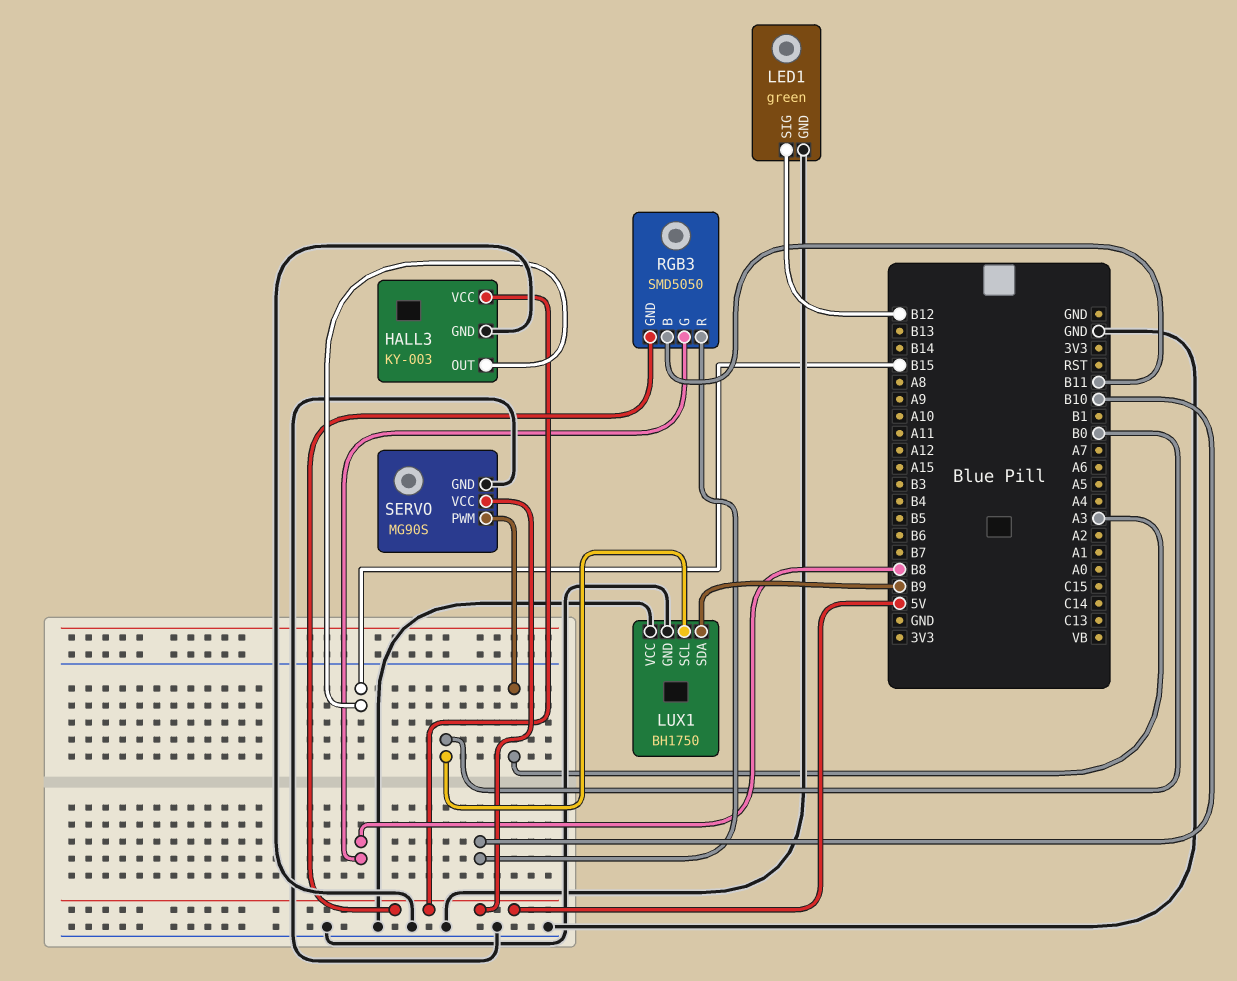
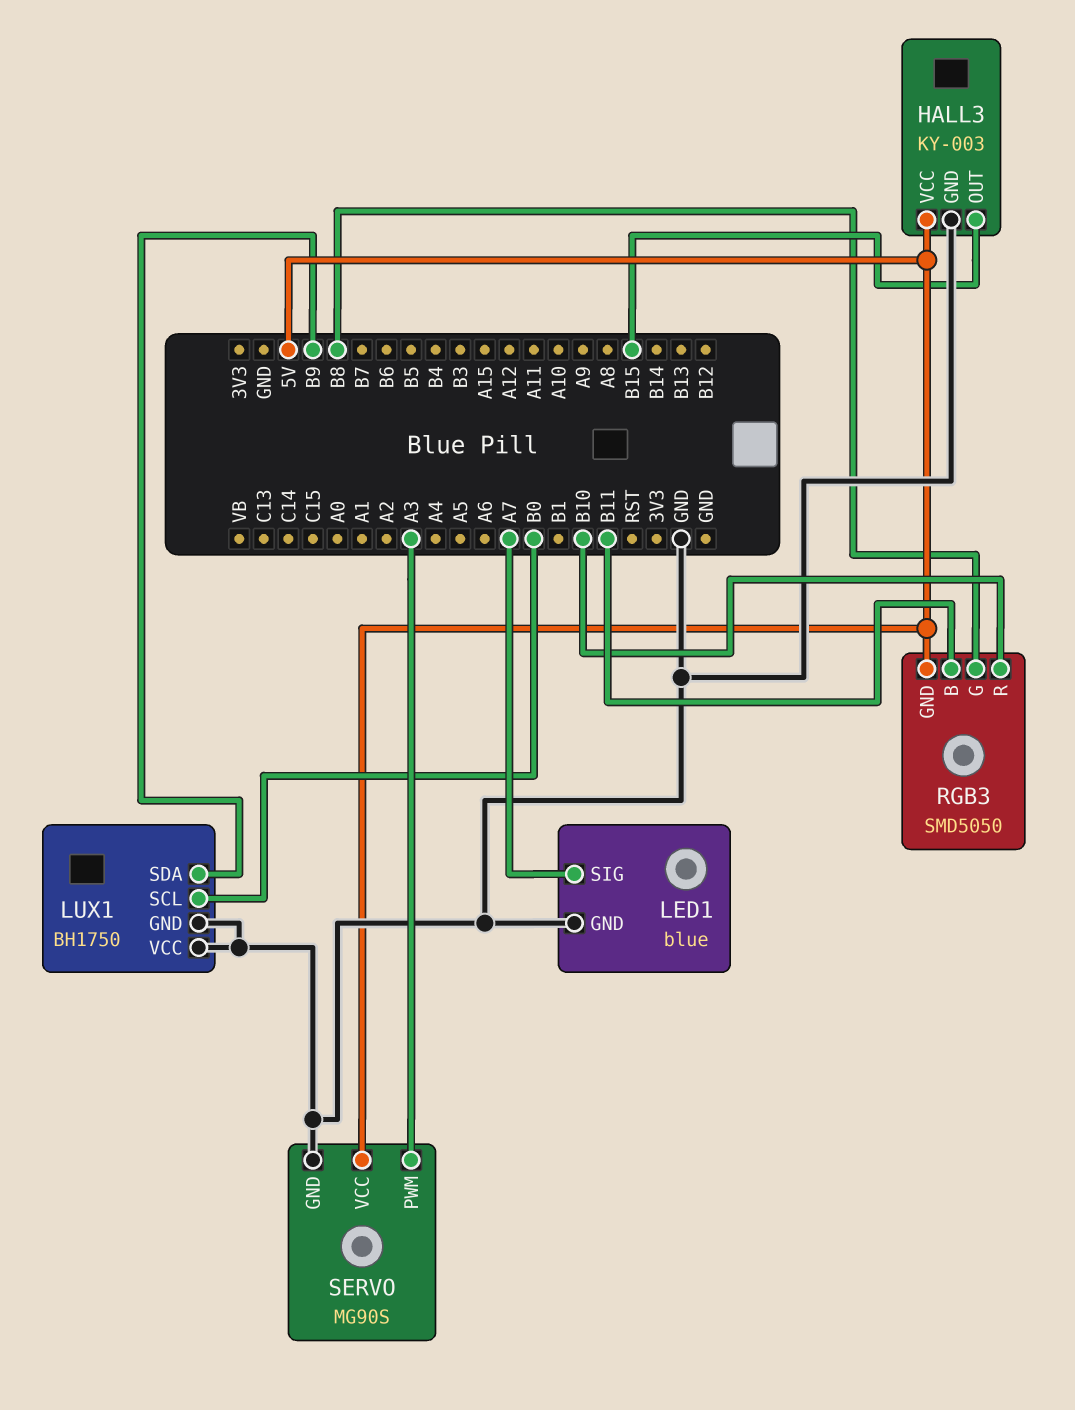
LED1: green -> blue
LED1 pin SIG: B12 -> A7

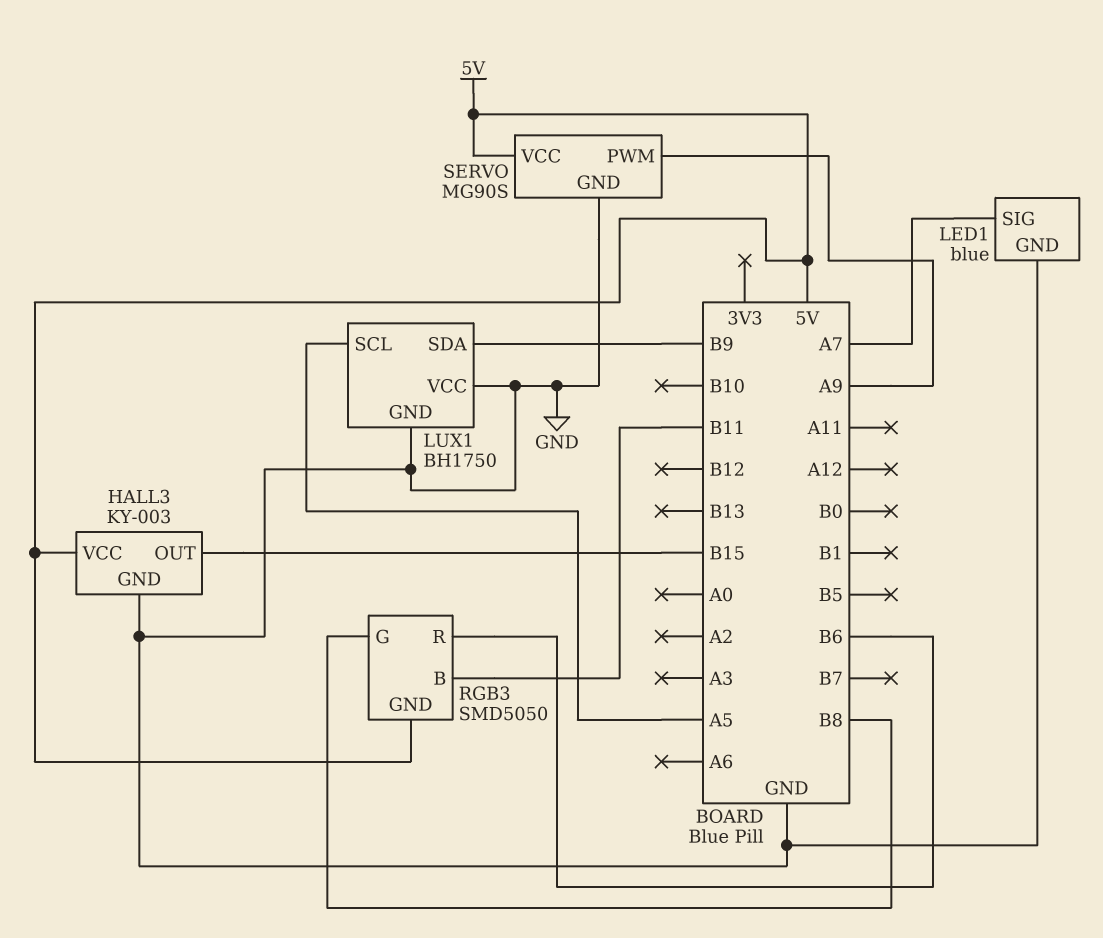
LUX1 pin SCL: B0 -> A5
RGB3 pin R: B10 -> B6
SERVO pin PWM: A3 -> A9

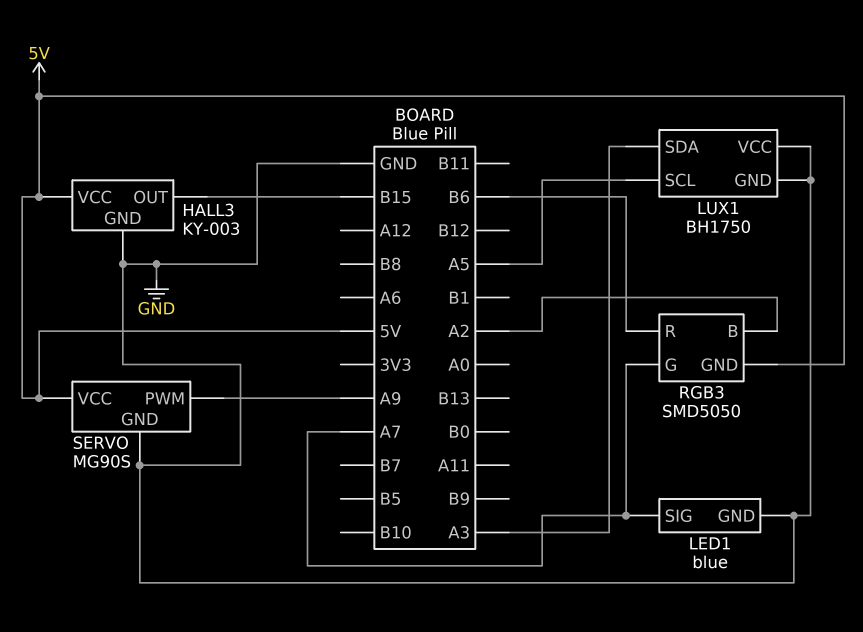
LUX1 pin SDA: B9 -> A3
RGB3 pin B: B11 -> A2
RGB3 pin G: B8 -> A7

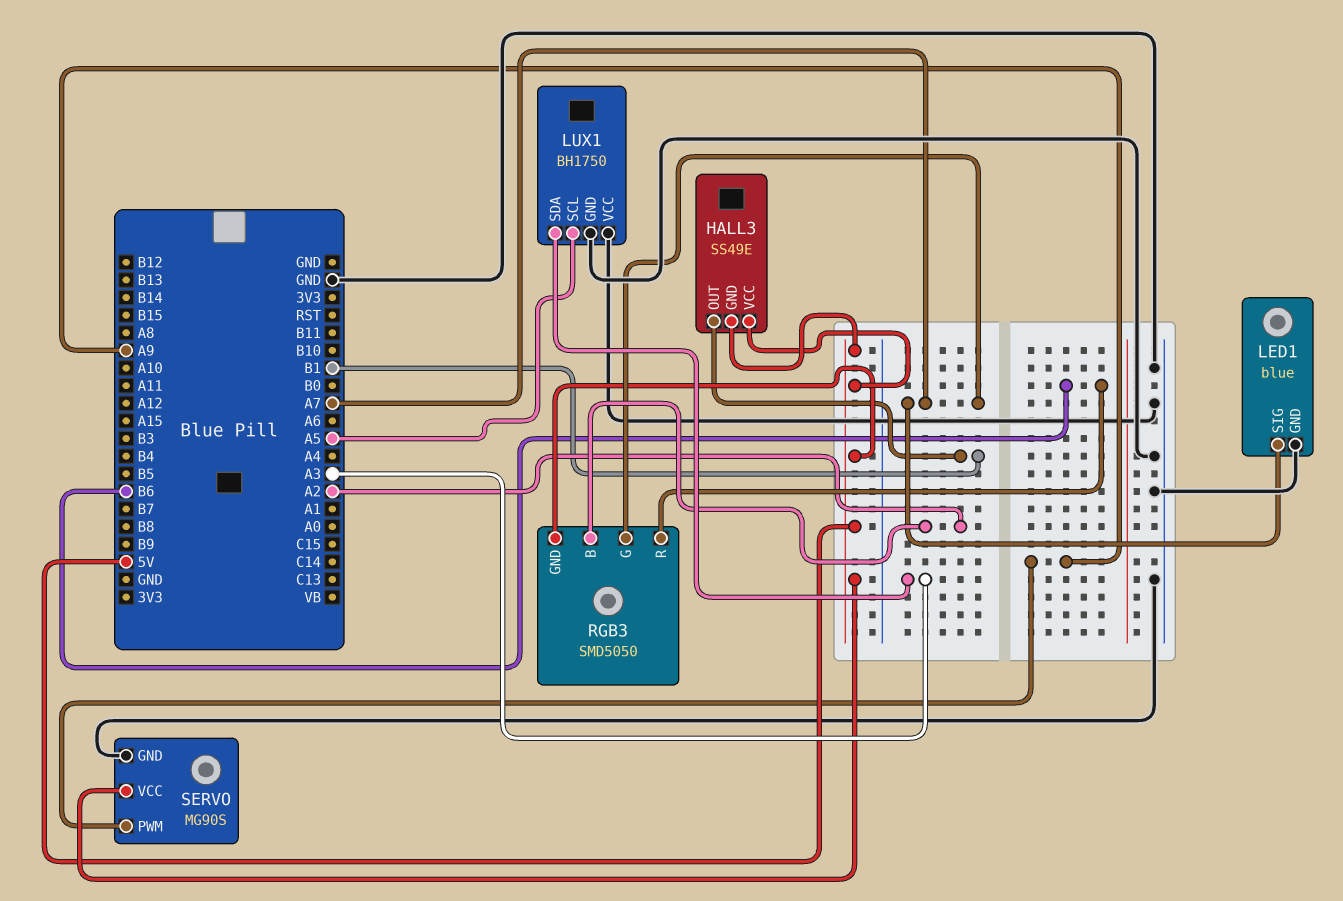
HALL3: KY-003 -> SS49E
HALL3 pin GND: GND -> 5V
HALL3 pin OUT: B15 -> B1

